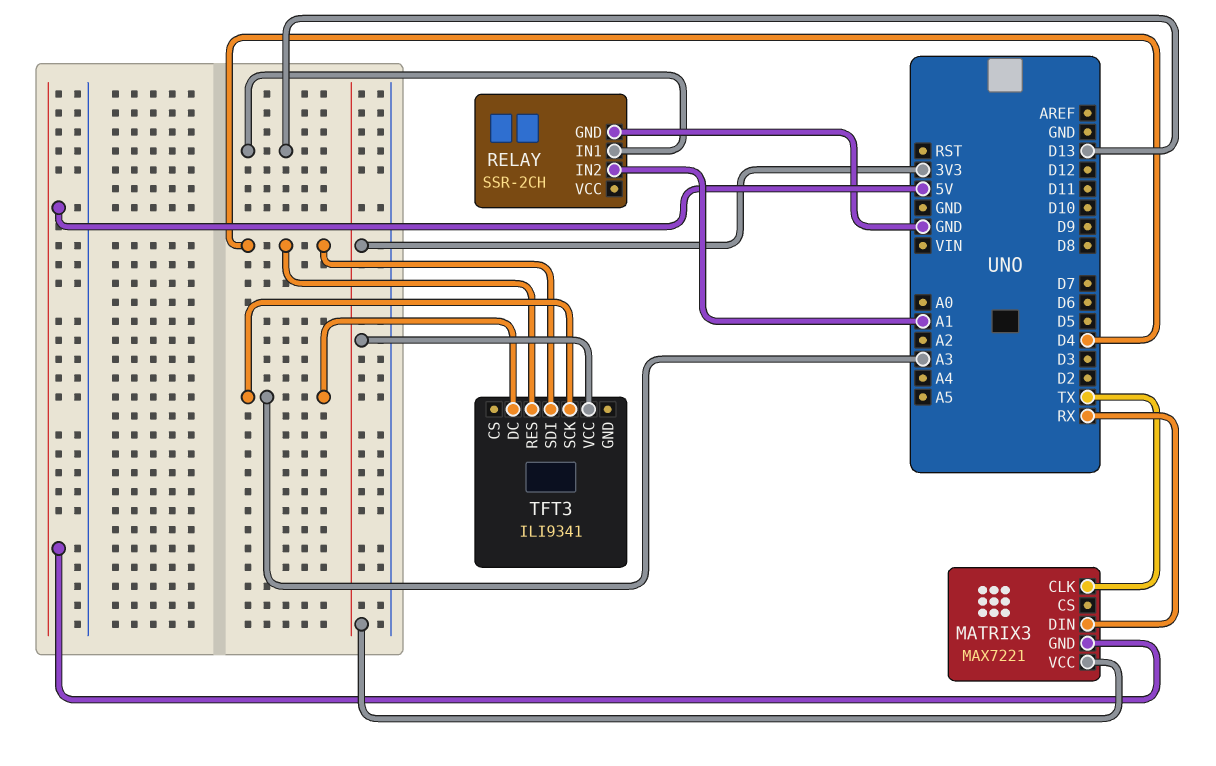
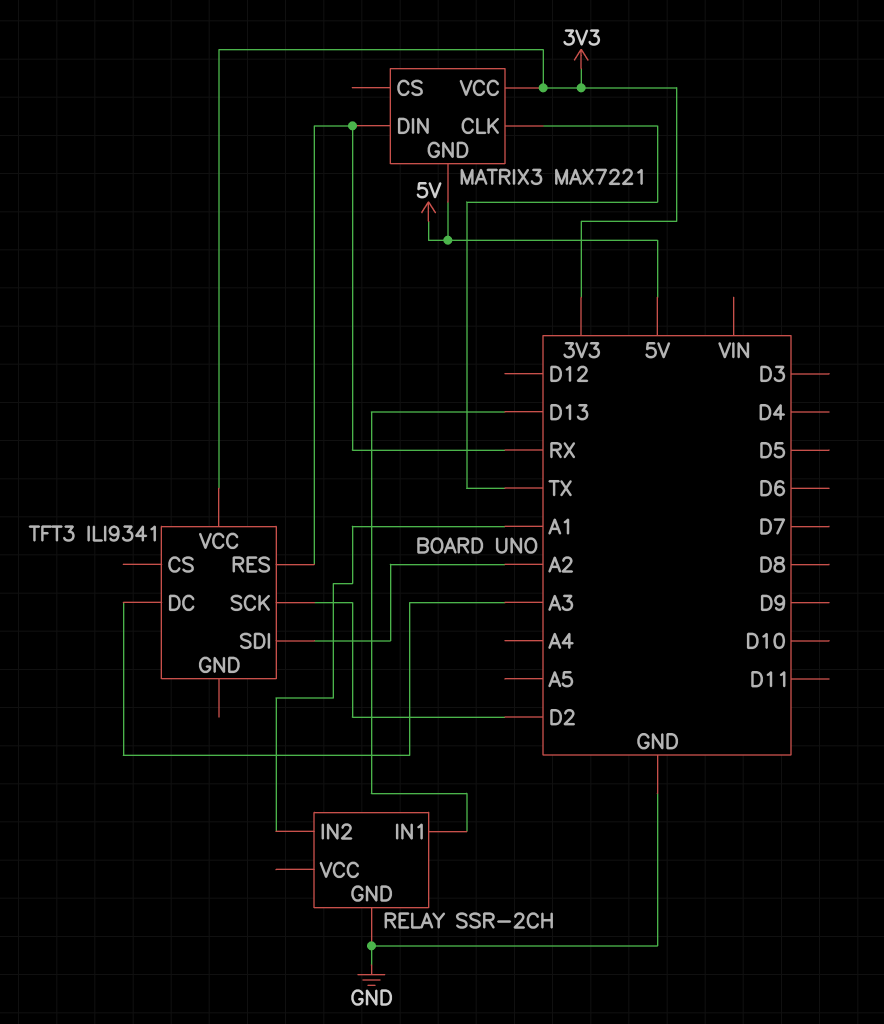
TFT3 pin RES: D4 -> RX
TFT3 pin SCK: A3 -> D2
TFT3 pin SDI: D4 -> A2

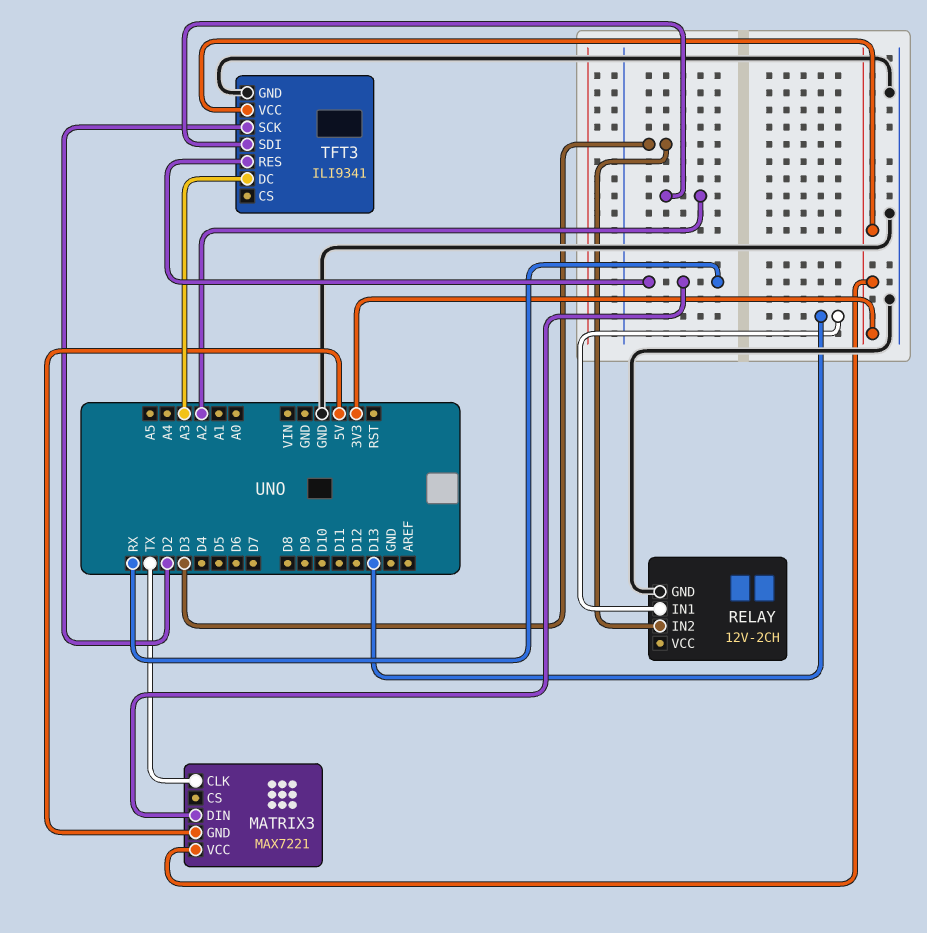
RELAY: SSR-2CH -> 12V-2CH
RELAY pin IN2: A1 -> D3
TFT3 pin GND: none -> GND

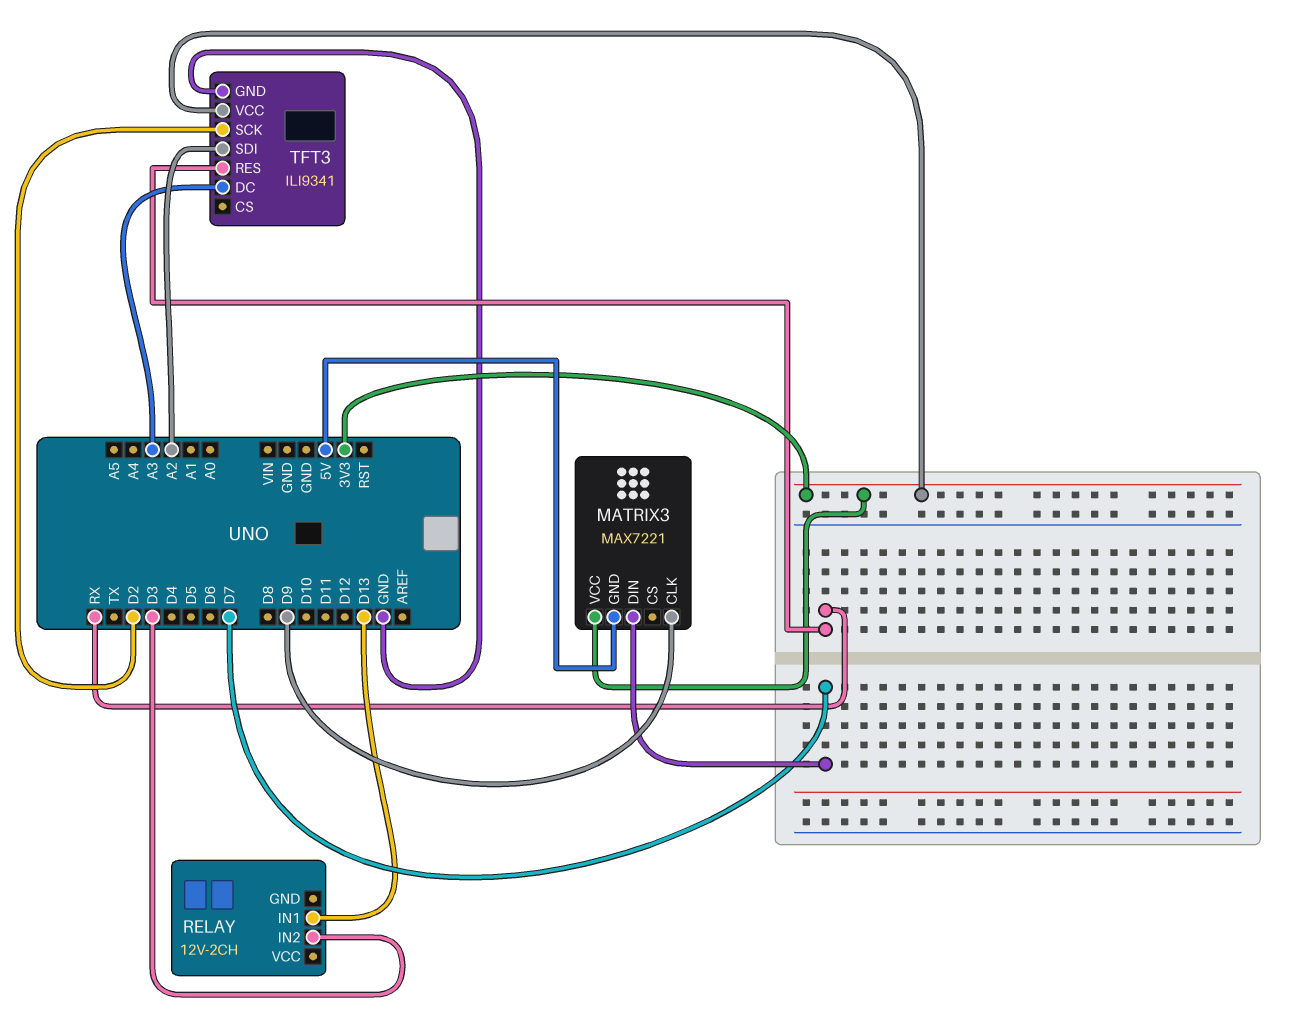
MATRIX3 pin CLK: TX -> D9
MATRIX3 pin DIN: RX -> D7
RELAY pin GND: GND -> none

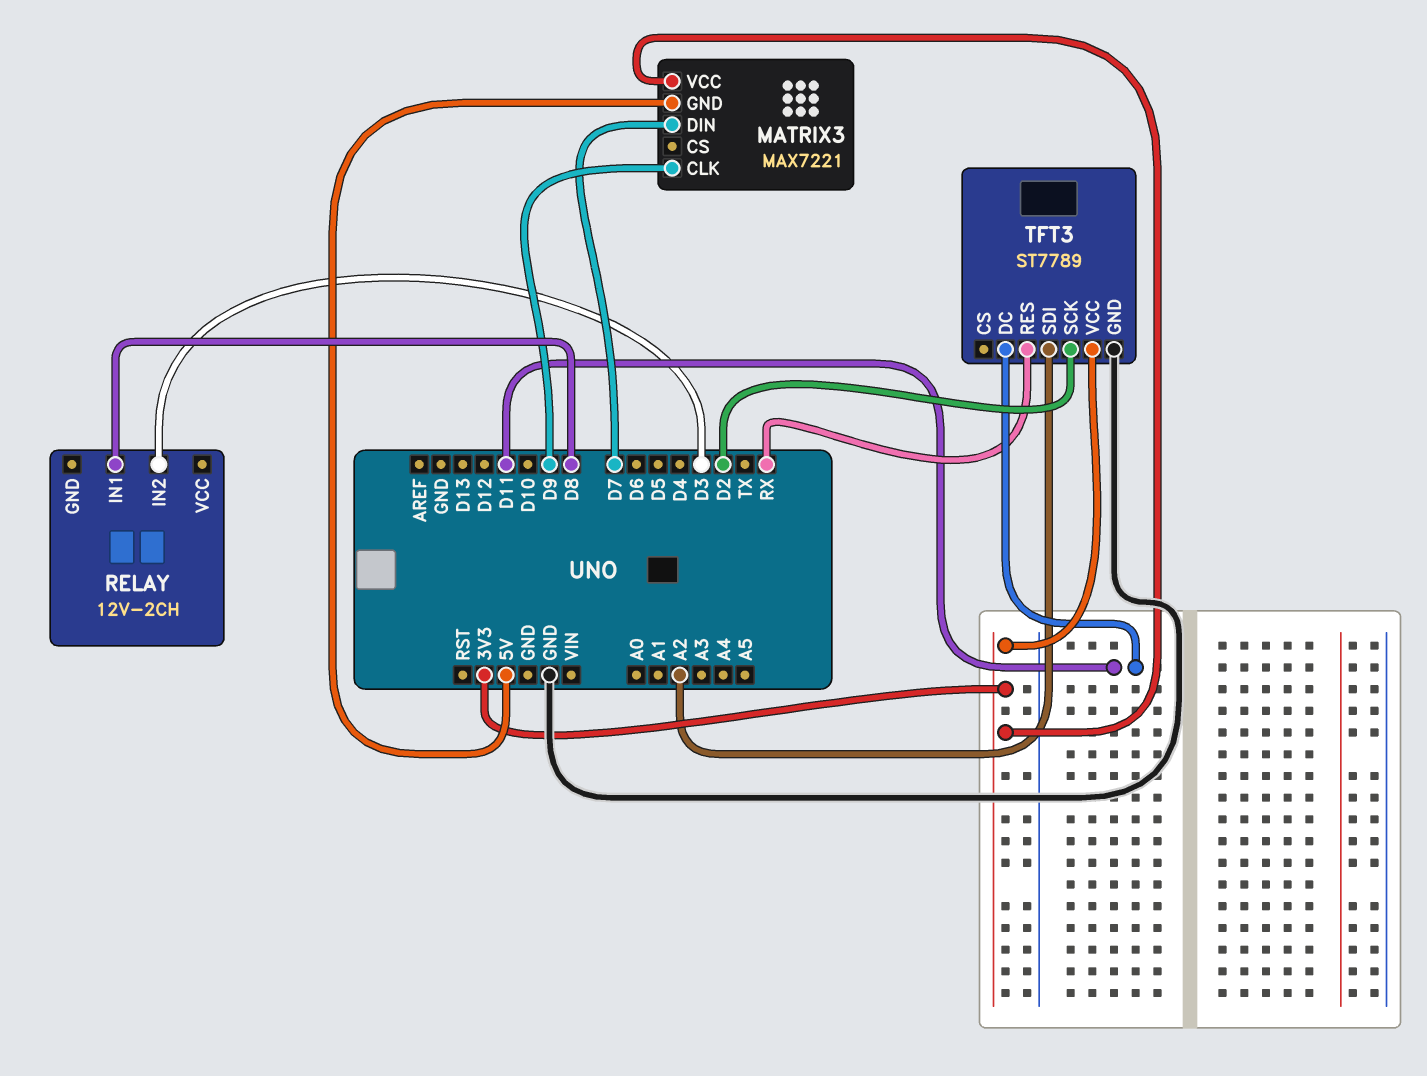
RELAY pin IN1: D13 -> D8
TFT3: ILI9341 -> ST7789
TFT3 pin DC: A3 -> D11

